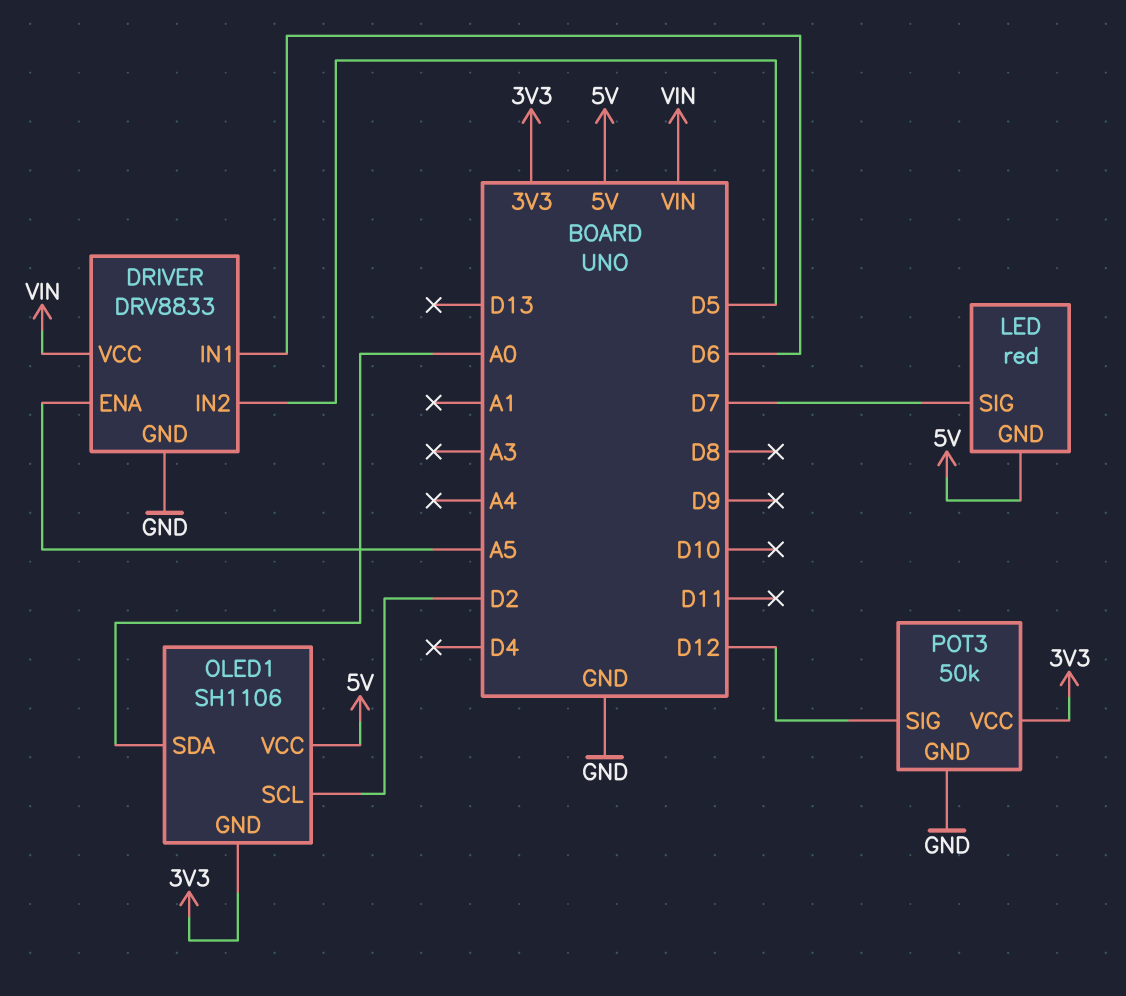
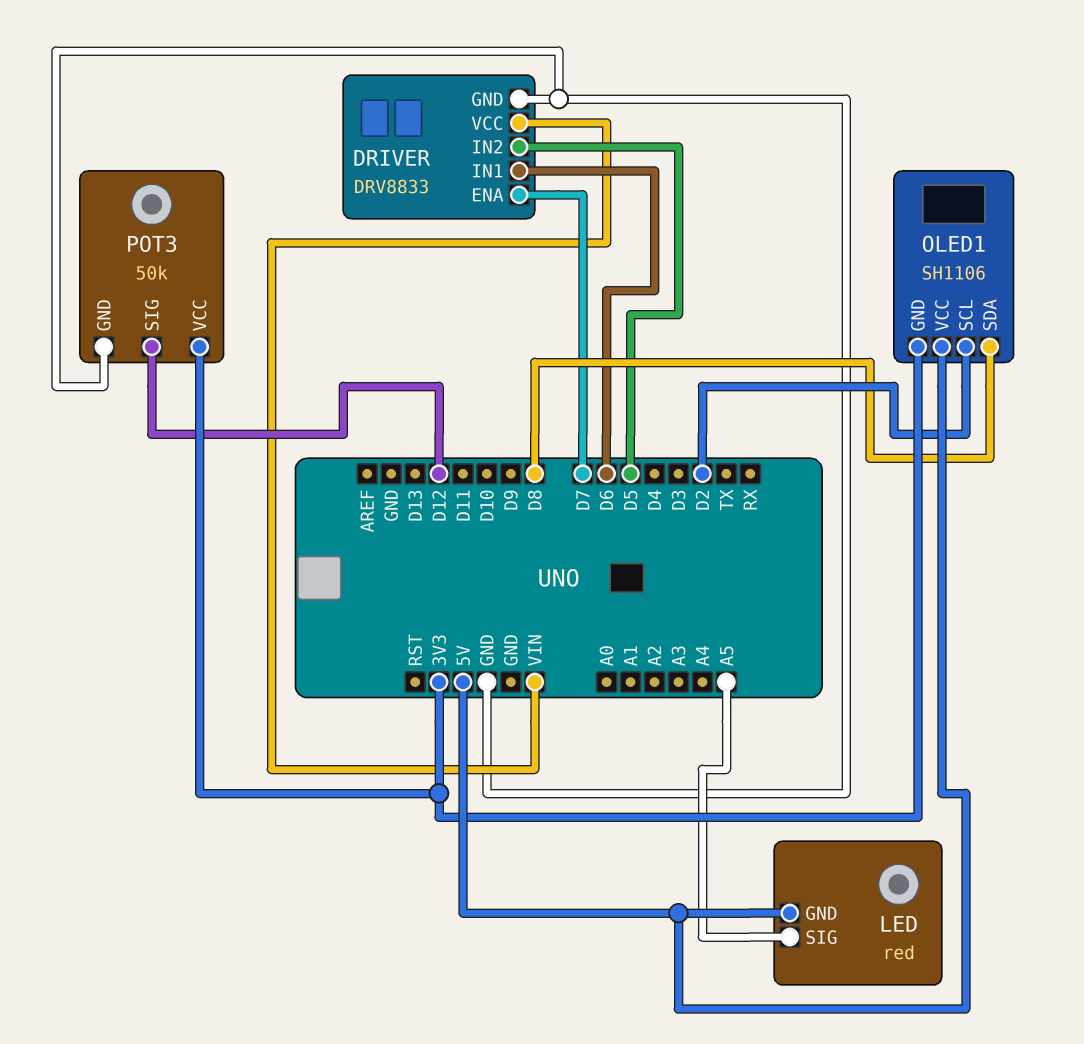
DRIVER pin ENA: A5 -> D7
LED pin SIG: D7 -> A5
OLED1 pin SDA: A0 -> D8

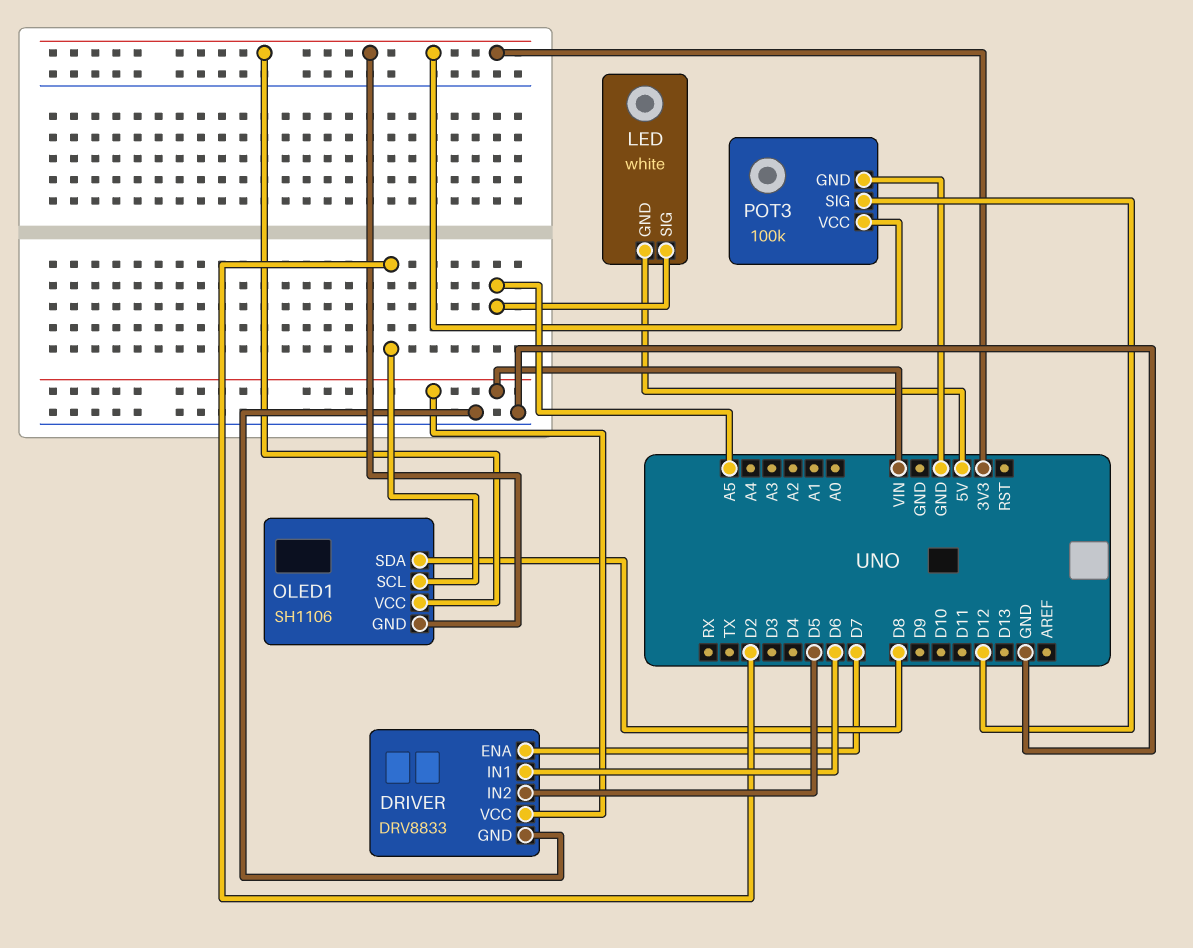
LED: red -> white
OLED1 pin VCC: 5V -> 3V3
POT3: 50k -> 100k

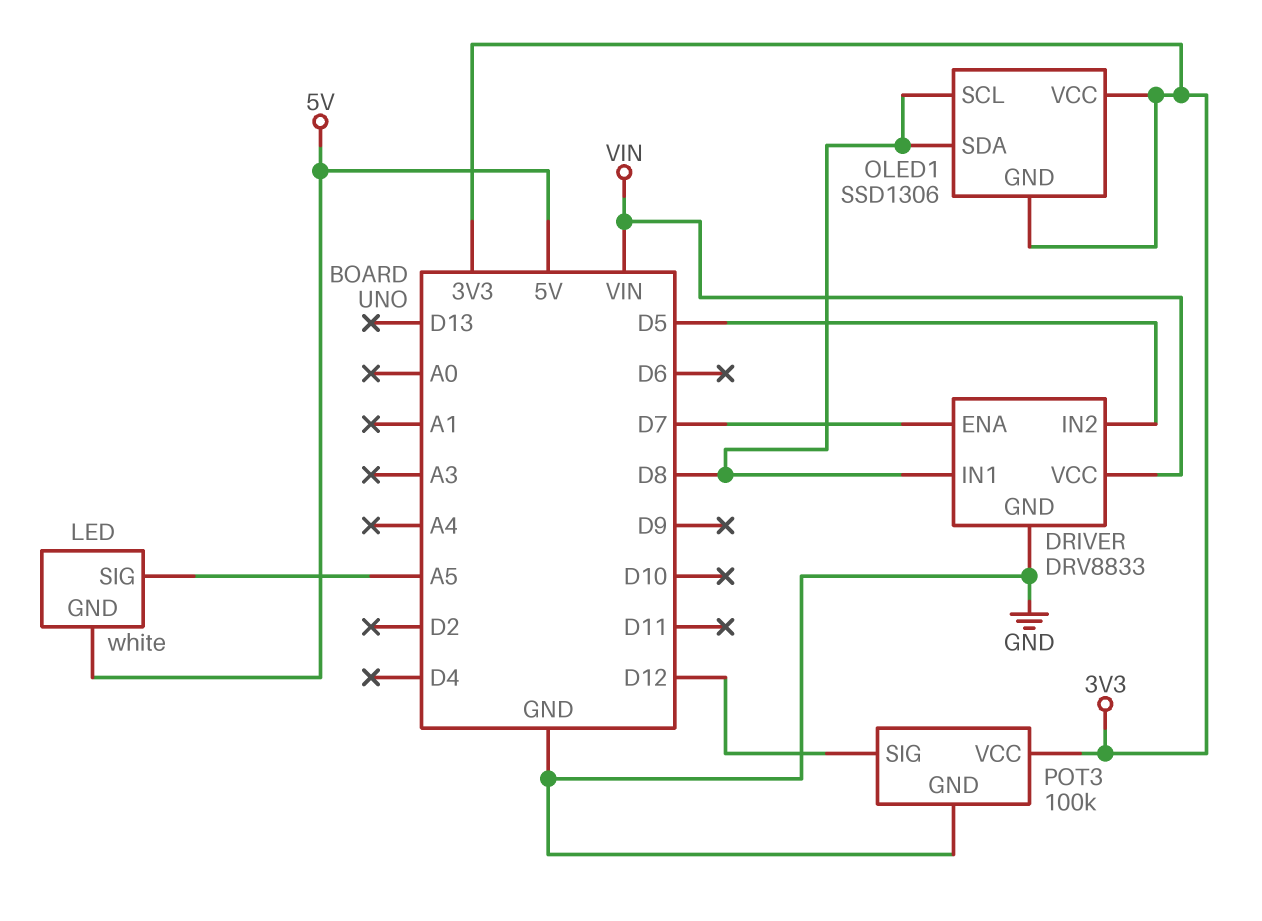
DRIVER pin IN1: D6 -> D8
OLED1: SH1106 -> SSD1306
OLED1 pin SCL: D2 -> D8

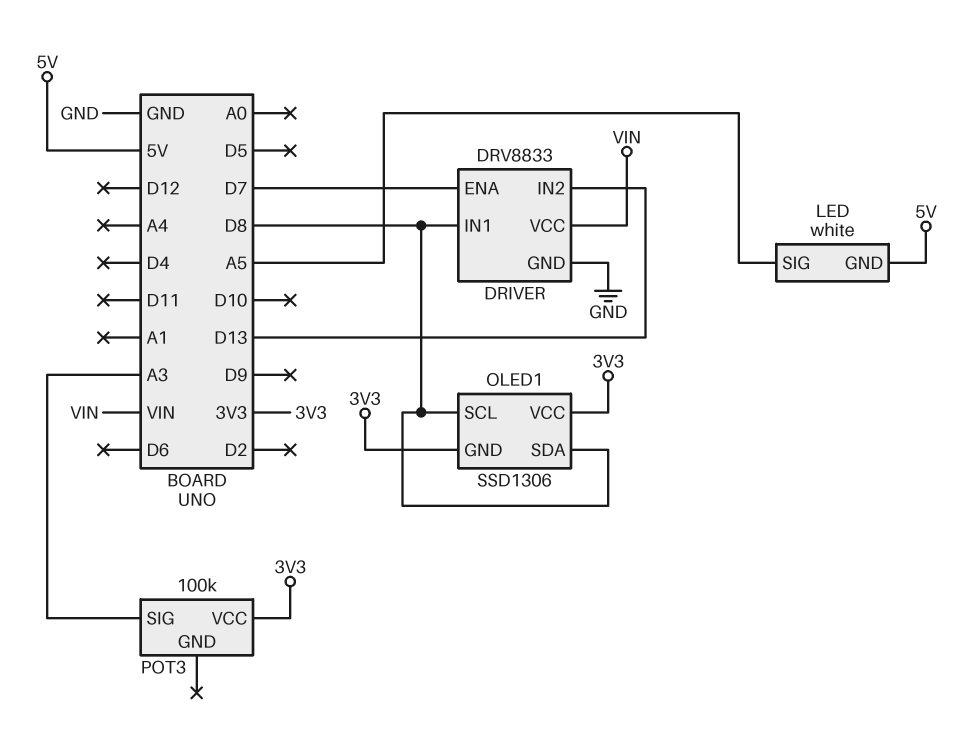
DRIVER pin IN2: D5 -> D13
POT3 pin GND: GND -> none
POT3 pin SIG: D12 -> A3

